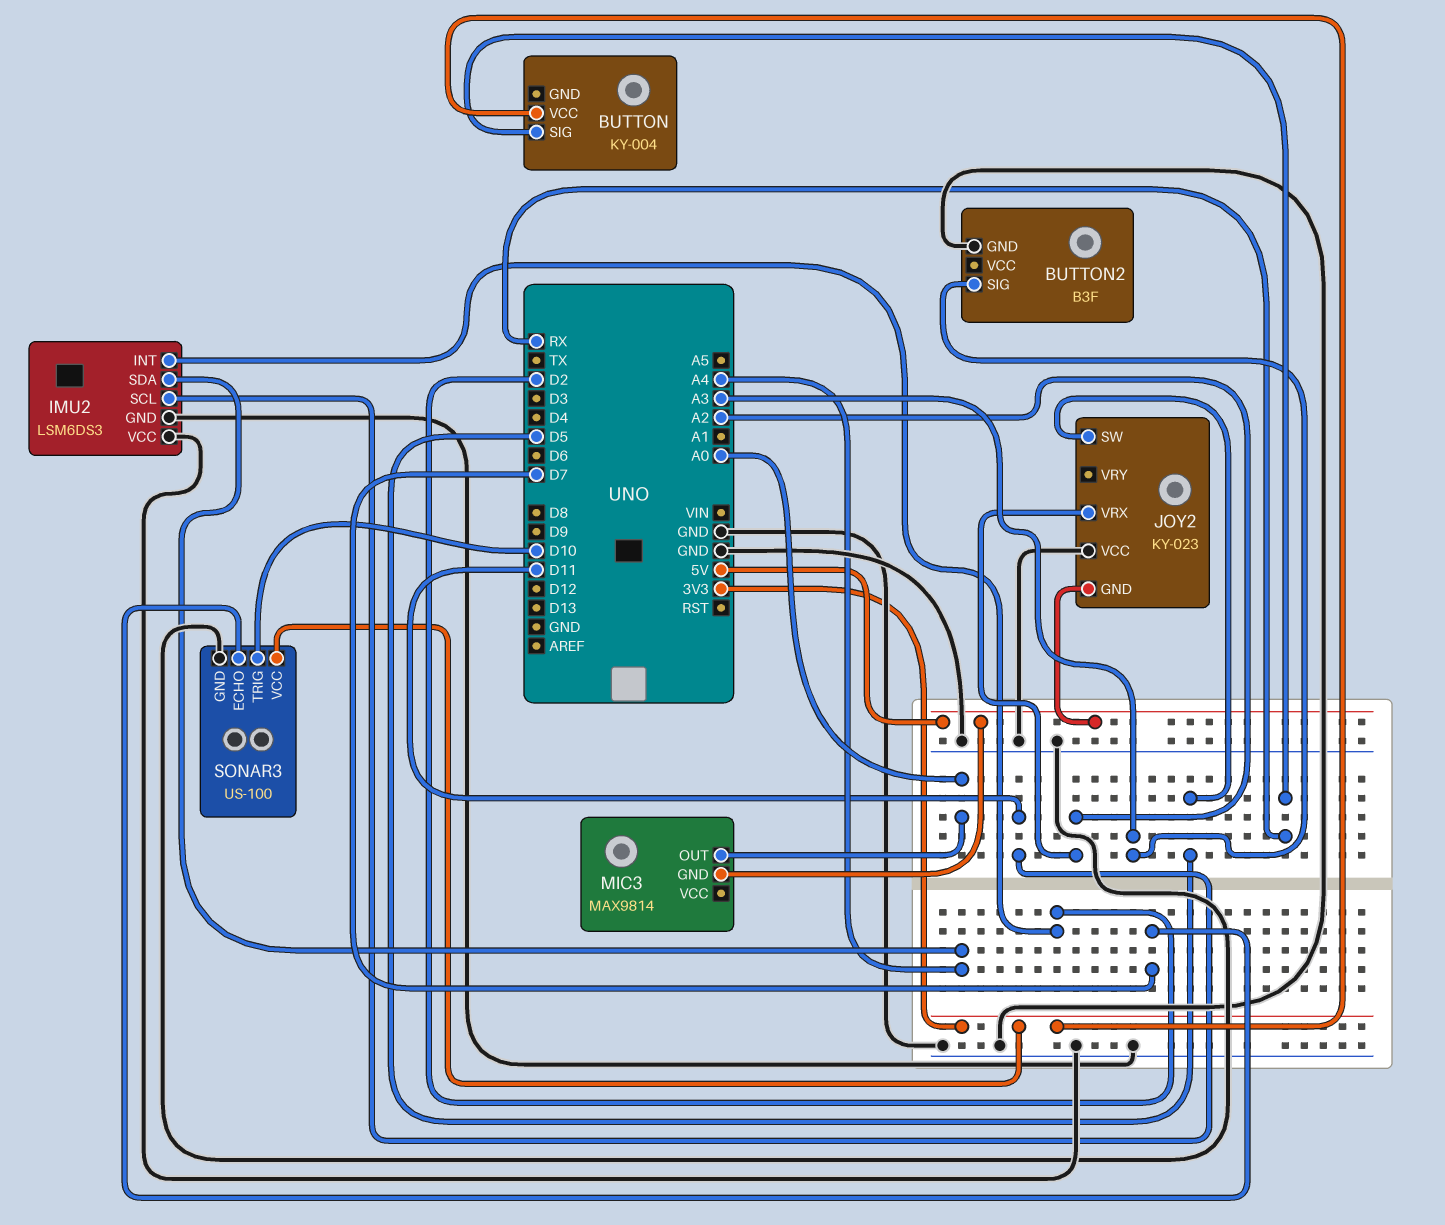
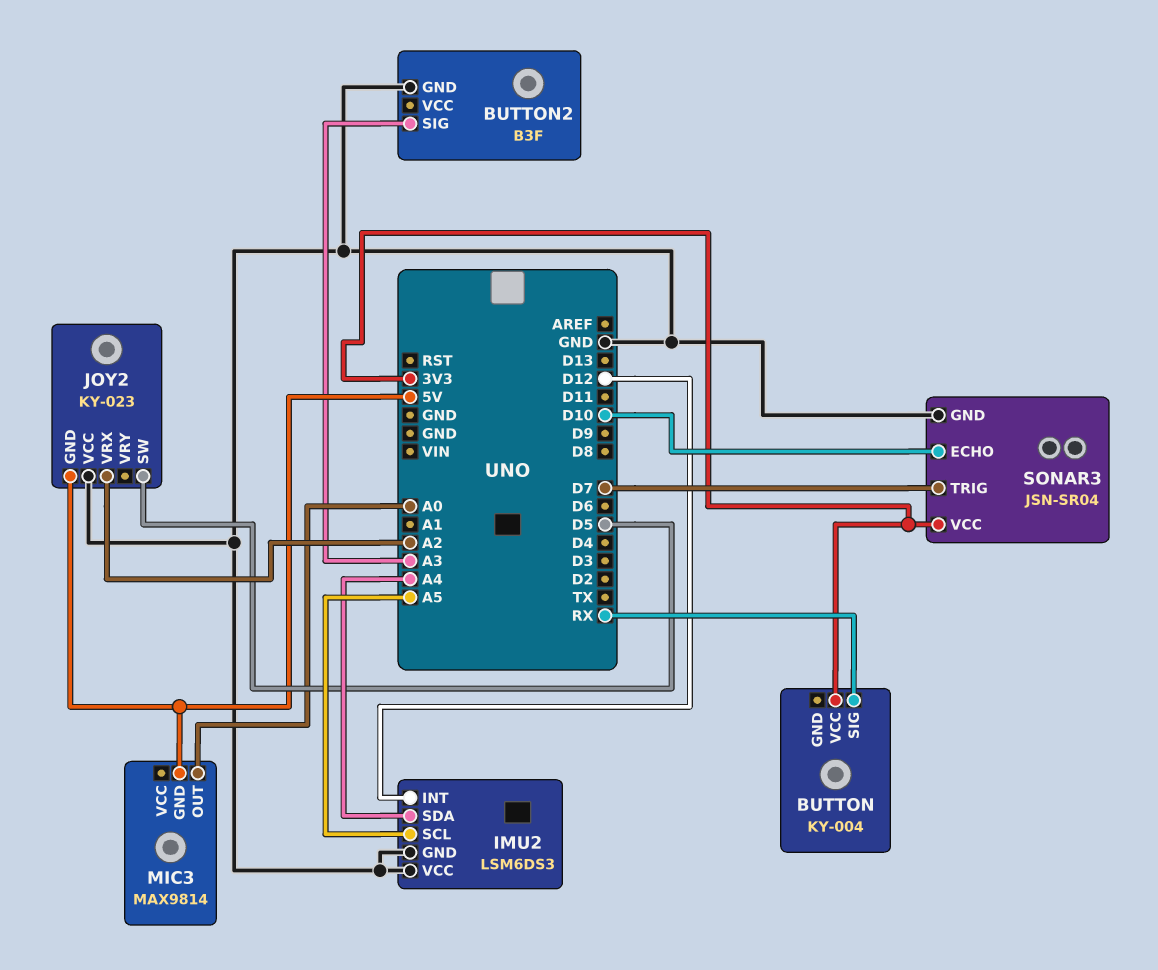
IMU2 pin INT: D2 -> D12
IMU2 pin SCL: D11 -> A5
SONAR3: US-100 -> JSN-SR04
SONAR3 pin ECHO: D7 -> D10
SONAR3 pin TRIG: D10 -> D7

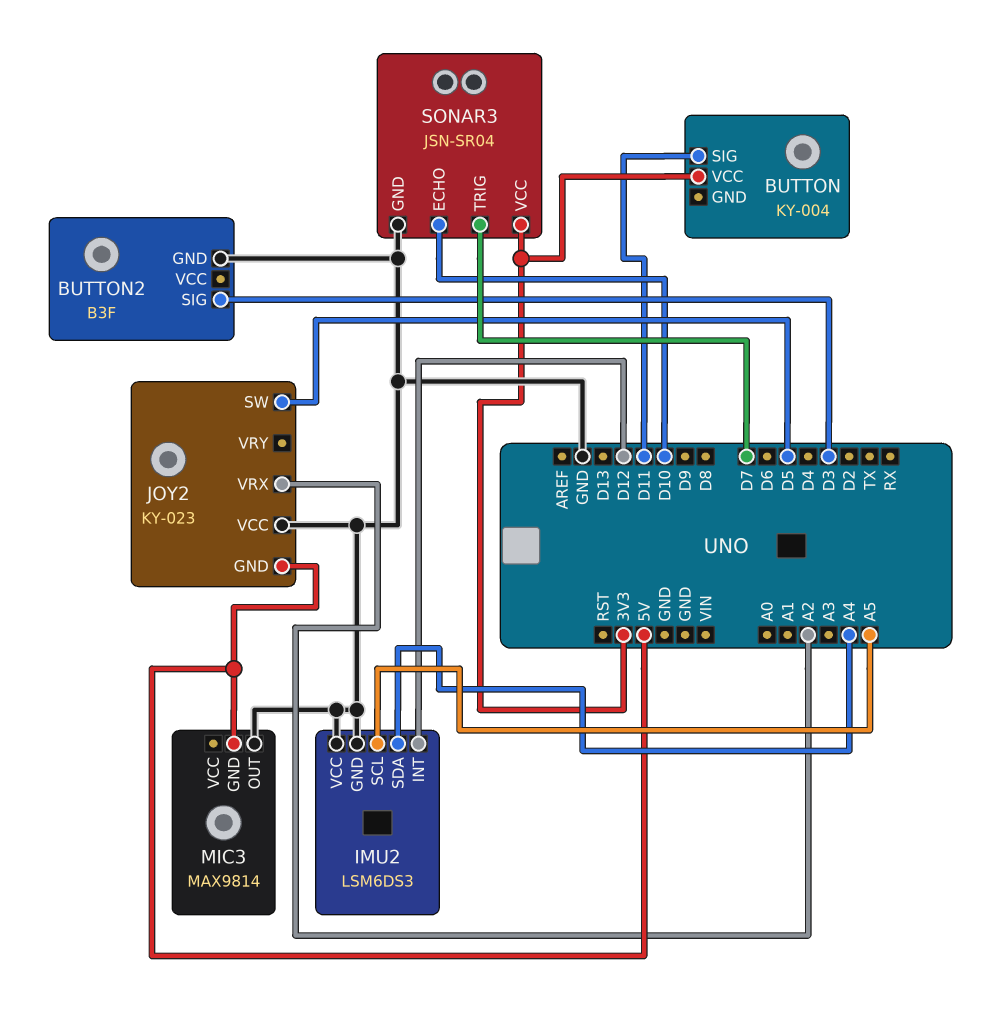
BUTTON pin SIG: RX -> D11
BUTTON2 pin SIG: A3 -> D3
MIC3 pin OUT: A0 -> GND

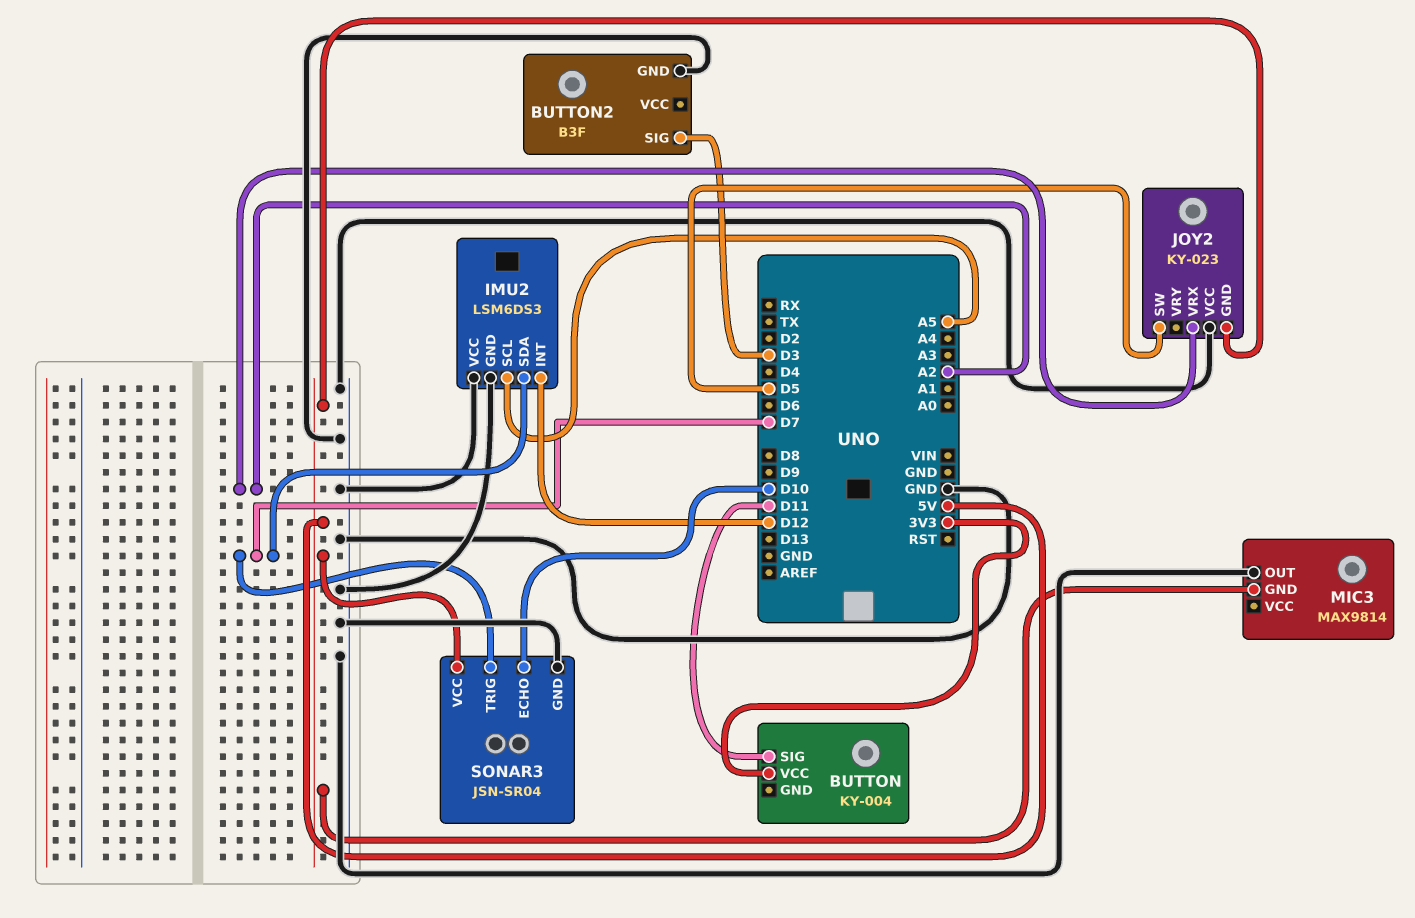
IMU2 pin SDA: A4 -> D7
SONAR3 pin VCC: 3V3 -> 5V

